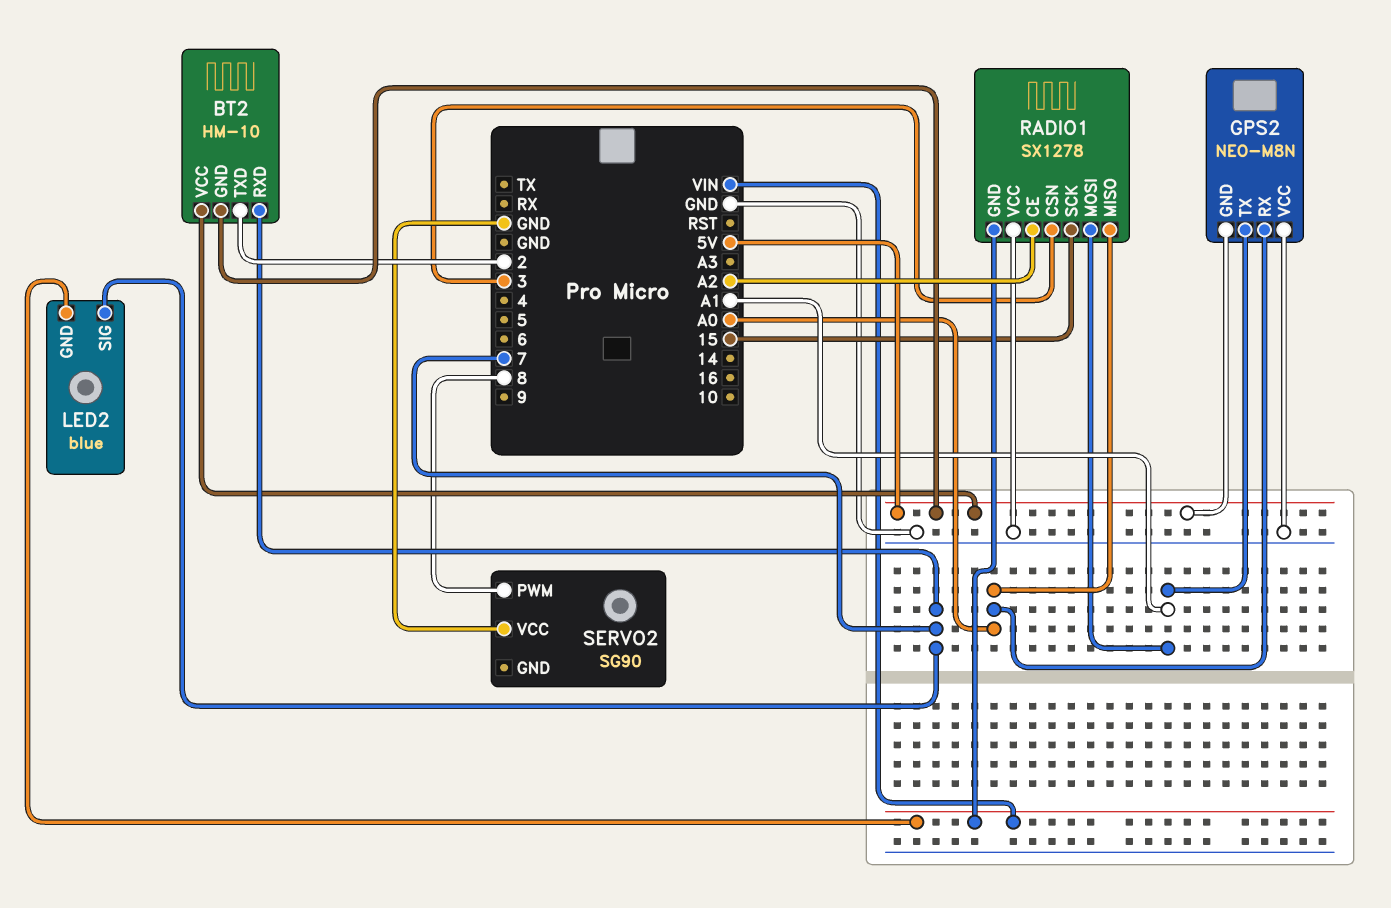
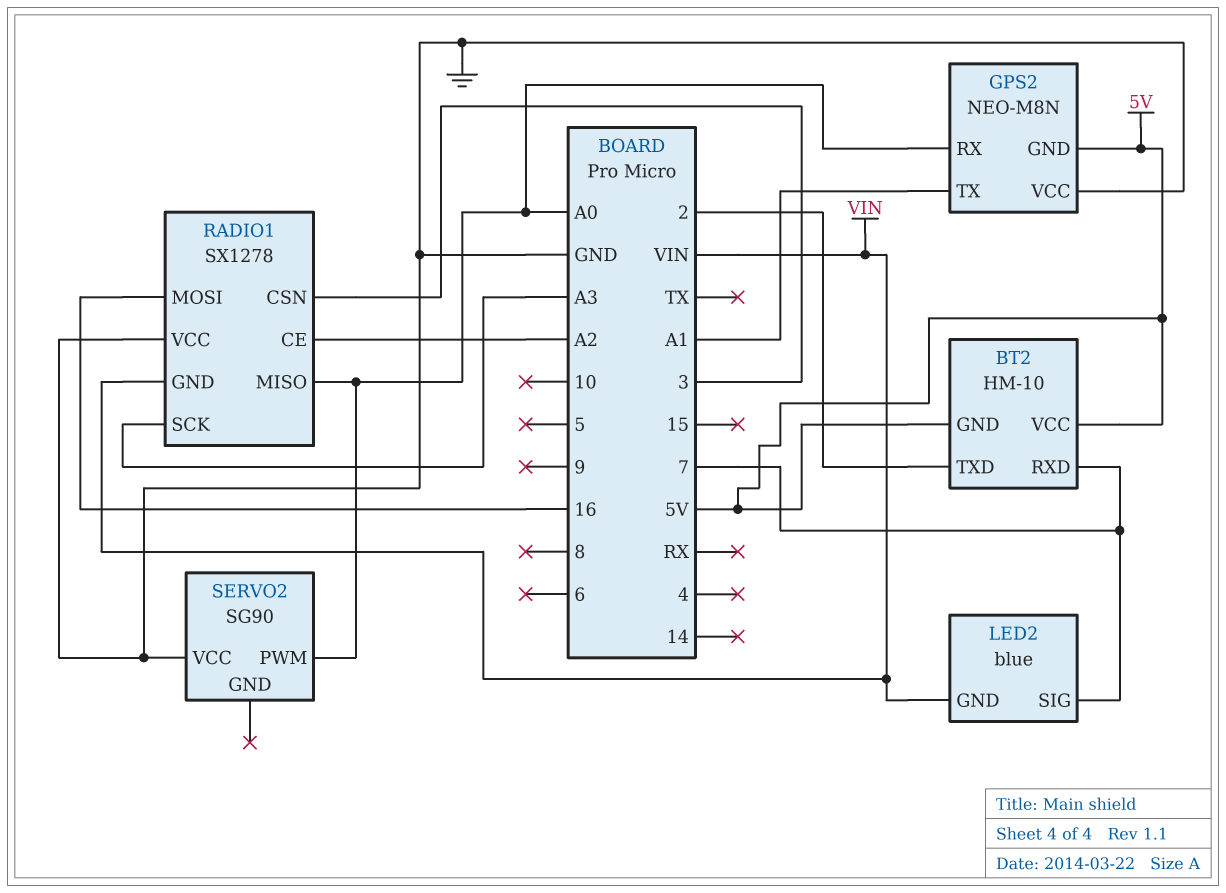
RADIO1 pin MOSI: A1 -> 16
RADIO1 pin SCK: 15 -> A3
SERVO2 pin PWM: 8 -> A0

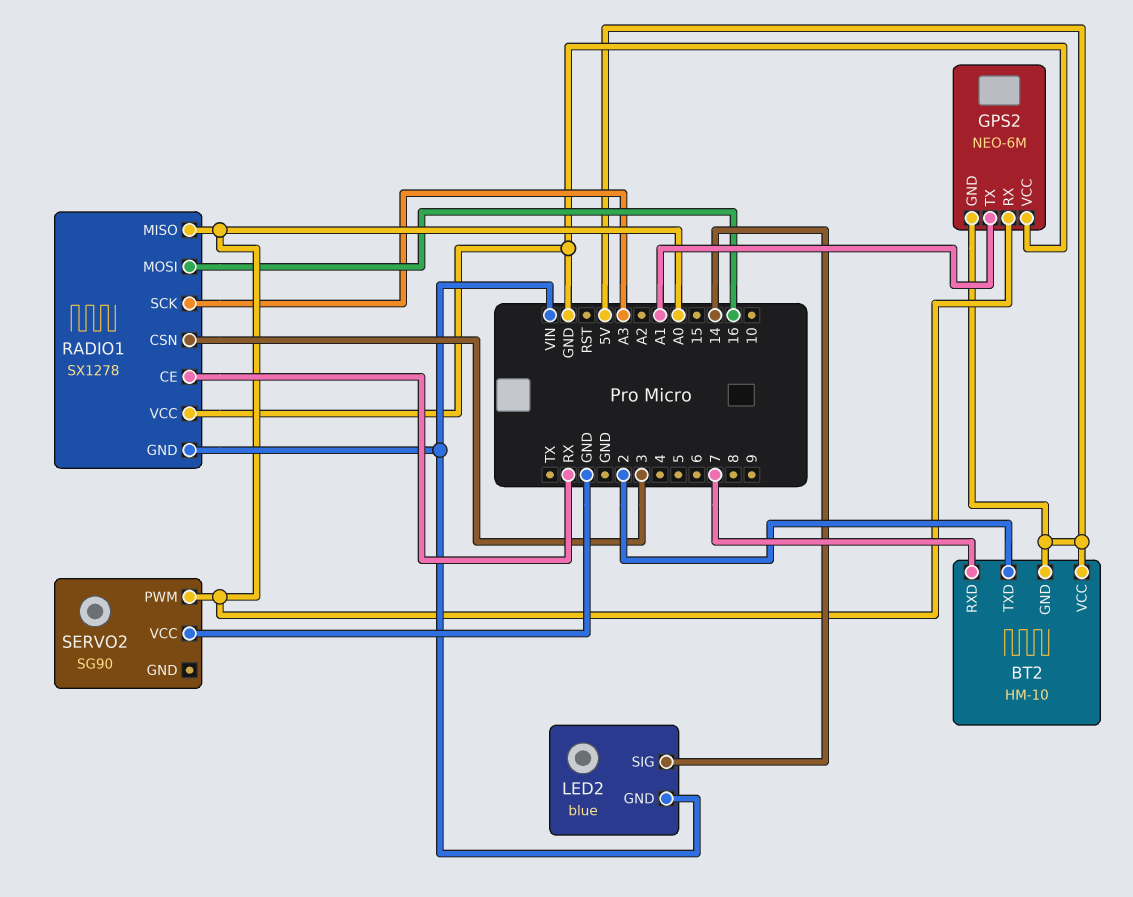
GPS2: NEO-M8N -> NEO-6M
LED2 pin SIG: 7 -> 14
RADIO1 pin CE: A2 -> RX

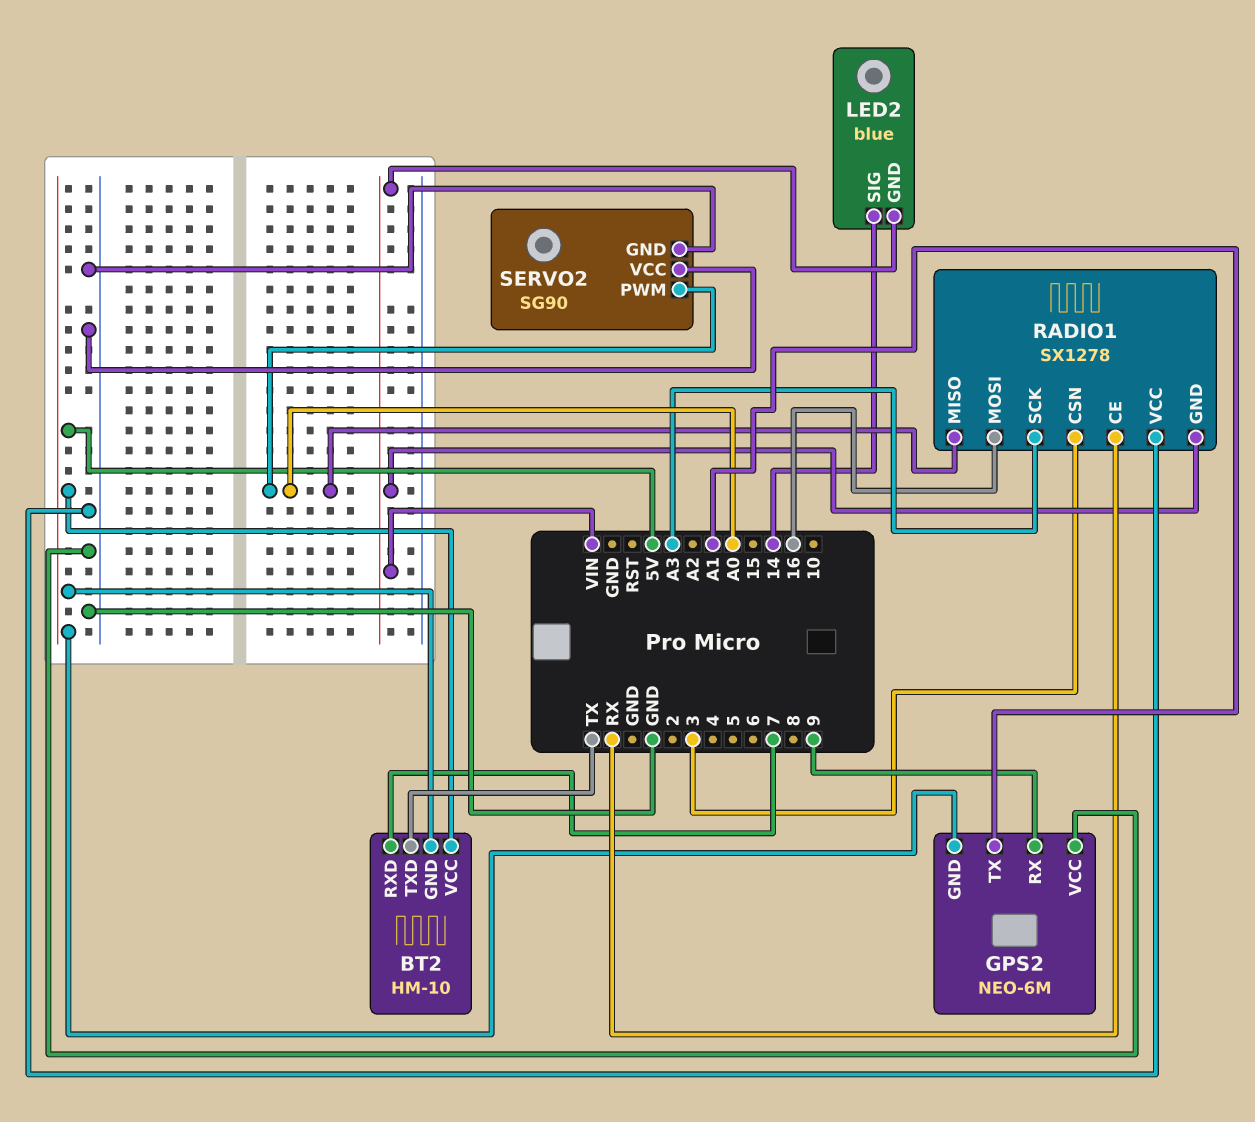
BT2 pin TXD: 2 -> TX
GPS2 pin RX: A0 -> 9
SERVO2 pin GND: none -> GND

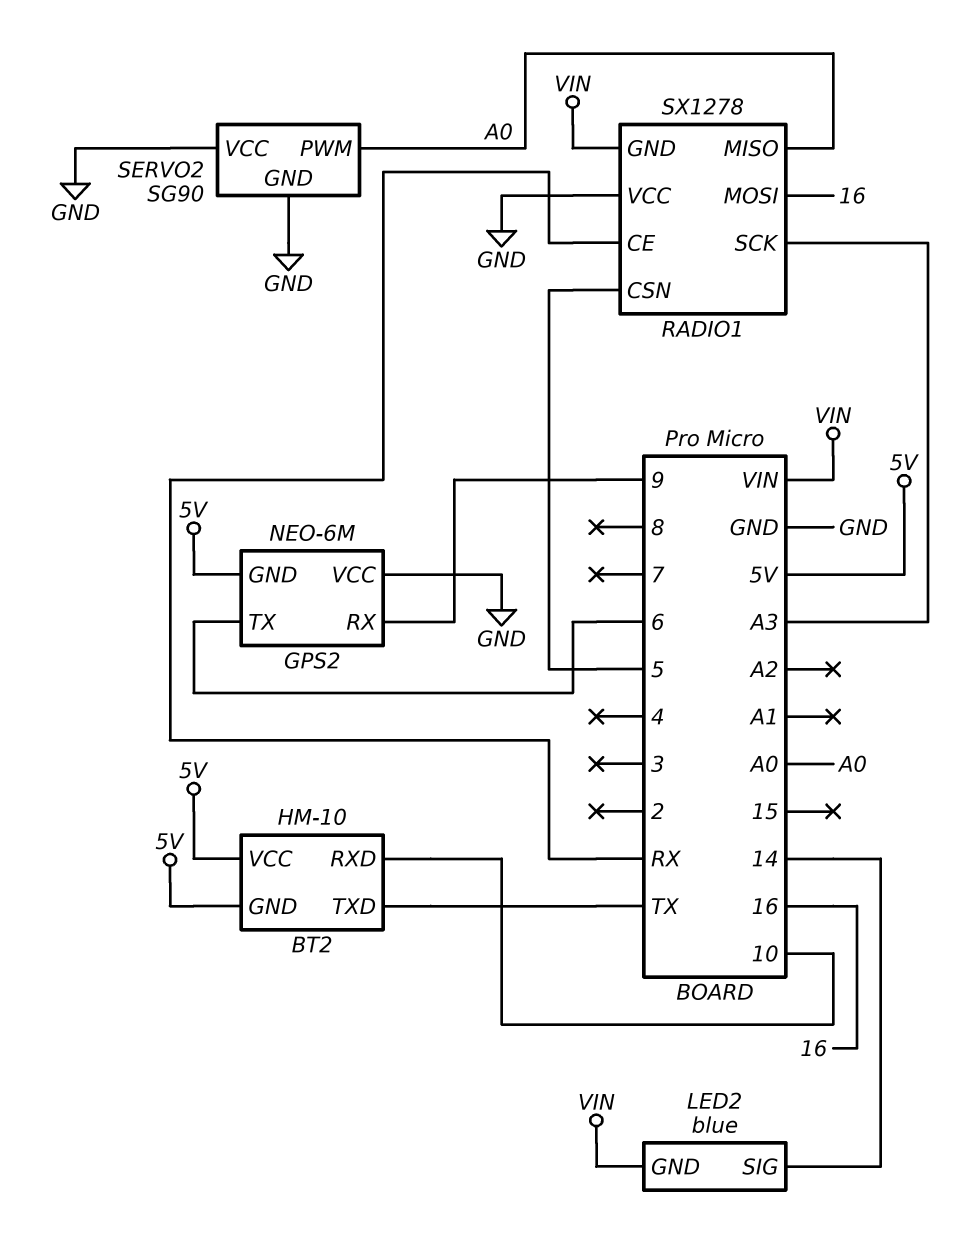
BT2 pin RXD: 7 -> 10
GPS2 pin TX: A1 -> 6
RADIO1 pin CSN: 3 -> 5

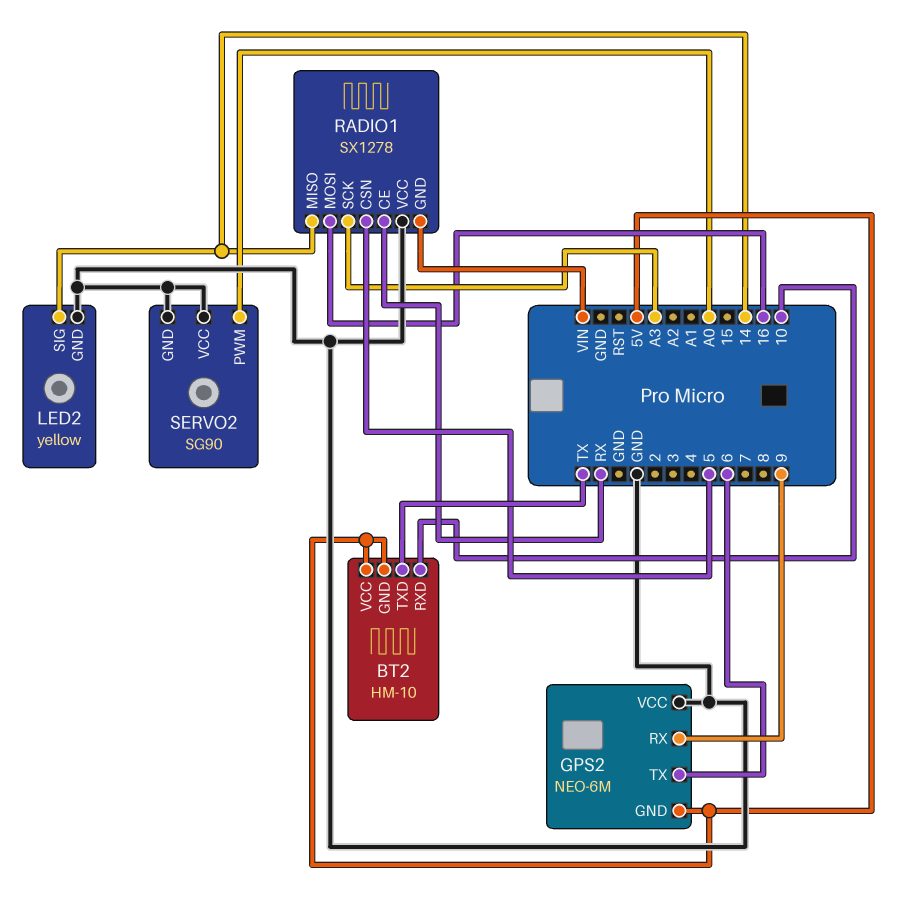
LED2: blue -> yellow
LED2 pin GND: VIN -> GND
RADIO1 pin MISO: A0 -> 14

